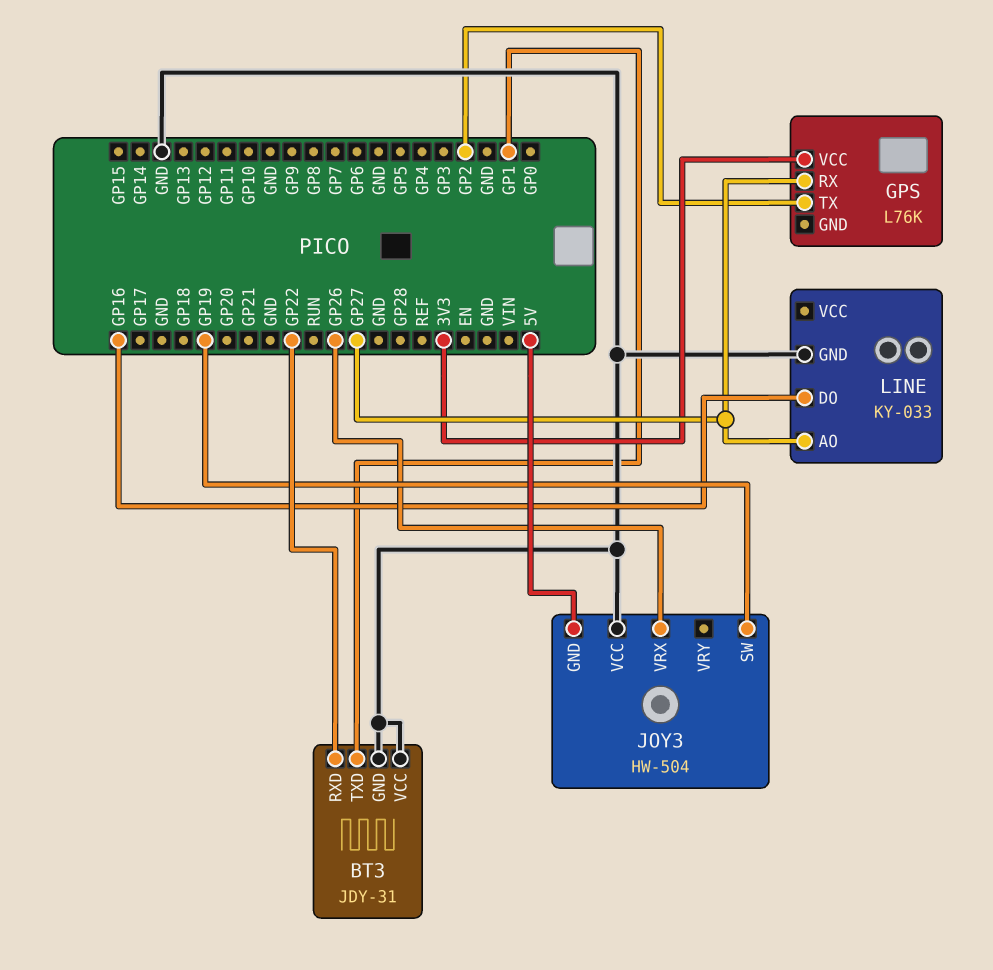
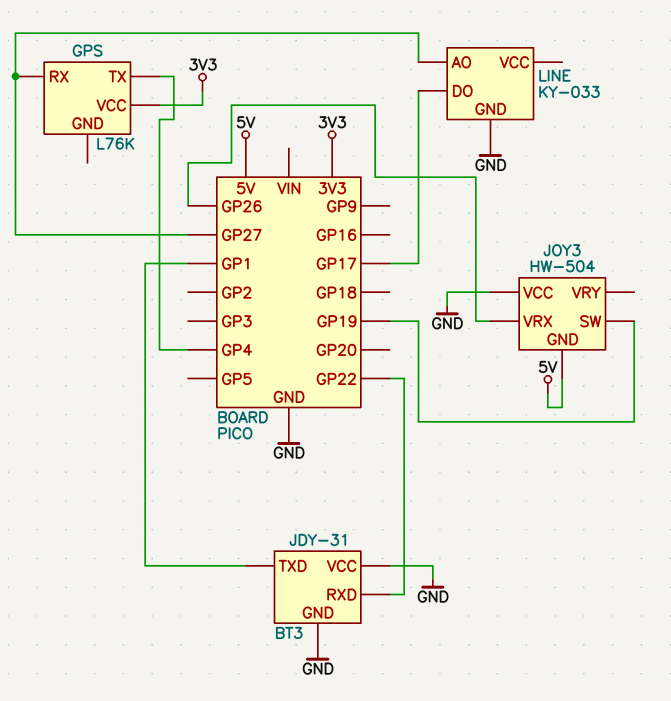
GPS pin TX: GP2 -> GP4
LINE pin DO: GP16 -> GP17

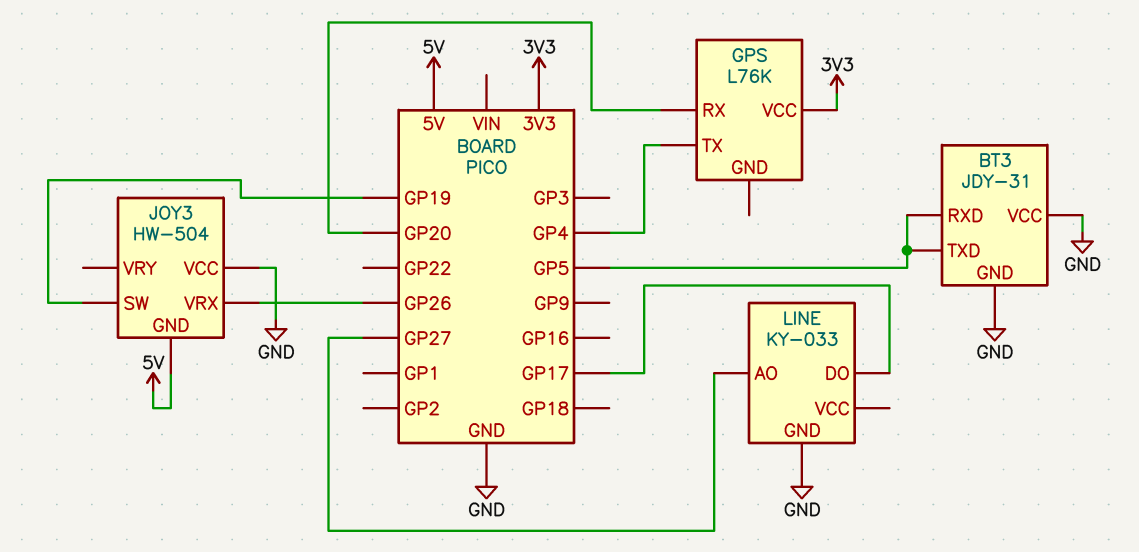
BT3 pin RXD: GP22 -> GP5
BT3 pin TXD: GP1 -> GP5
GPS pin RX: GP27 -> GP20

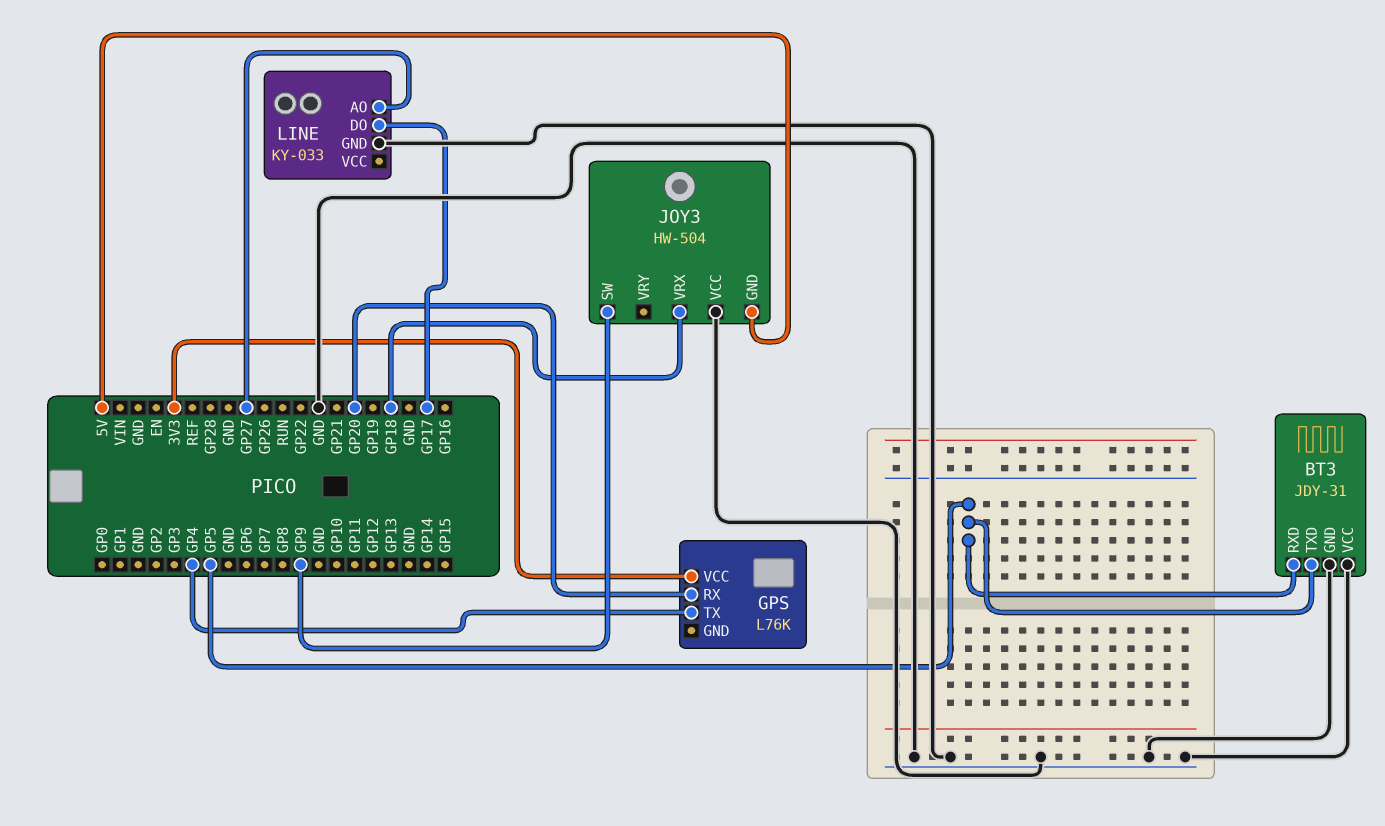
JOY3 pin SW: GP19 -> GP9
JOY3 pin VRX: GP26 -> GP18

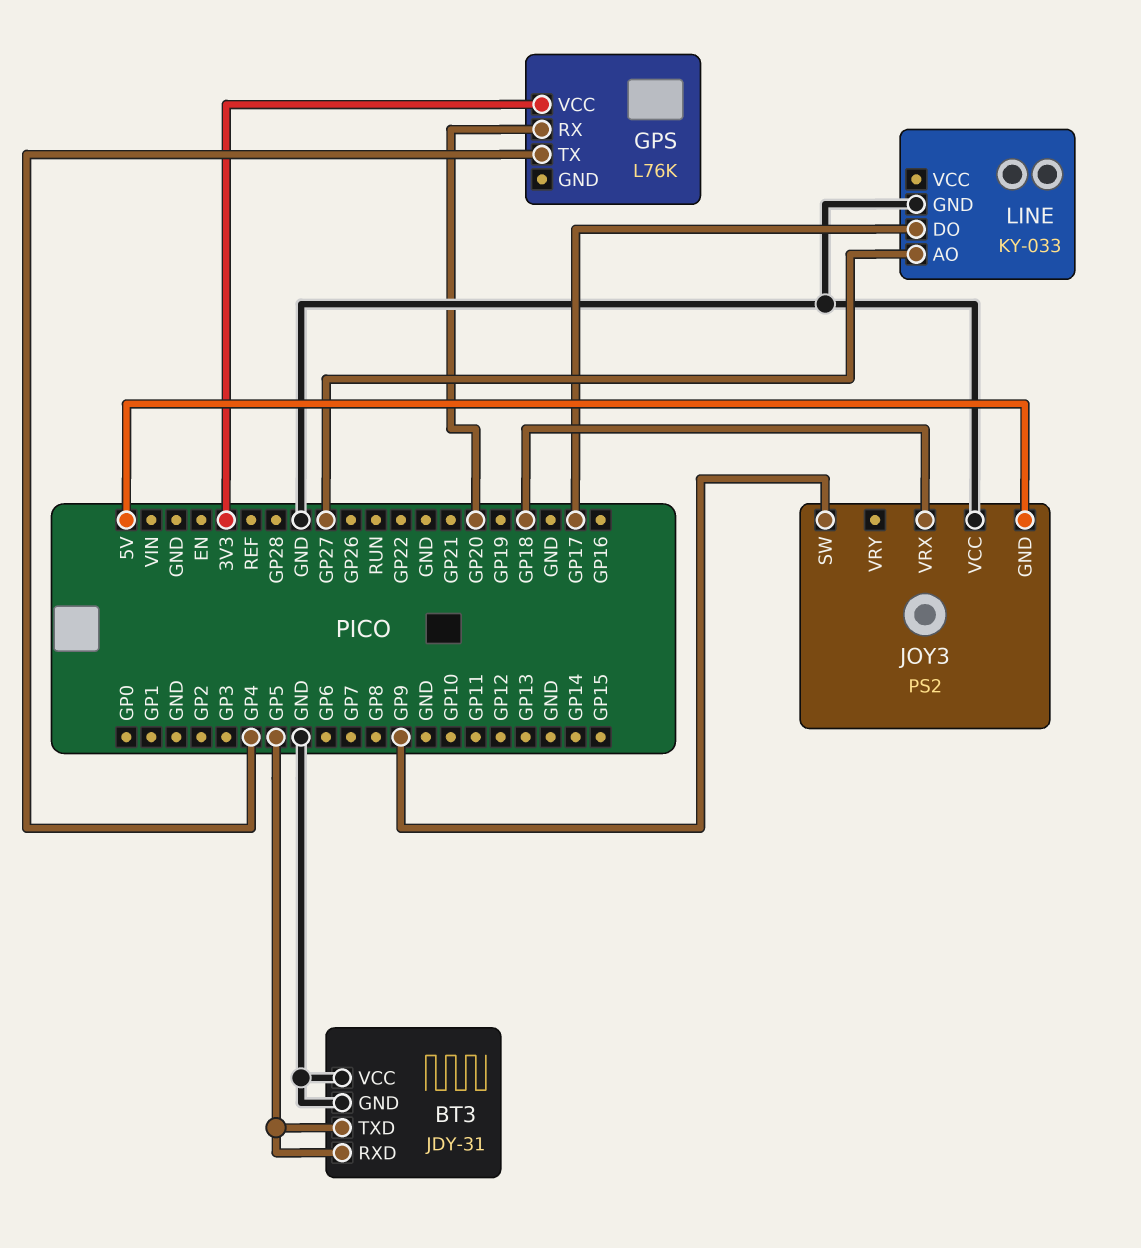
JOY3: HW-504 -> PS2

